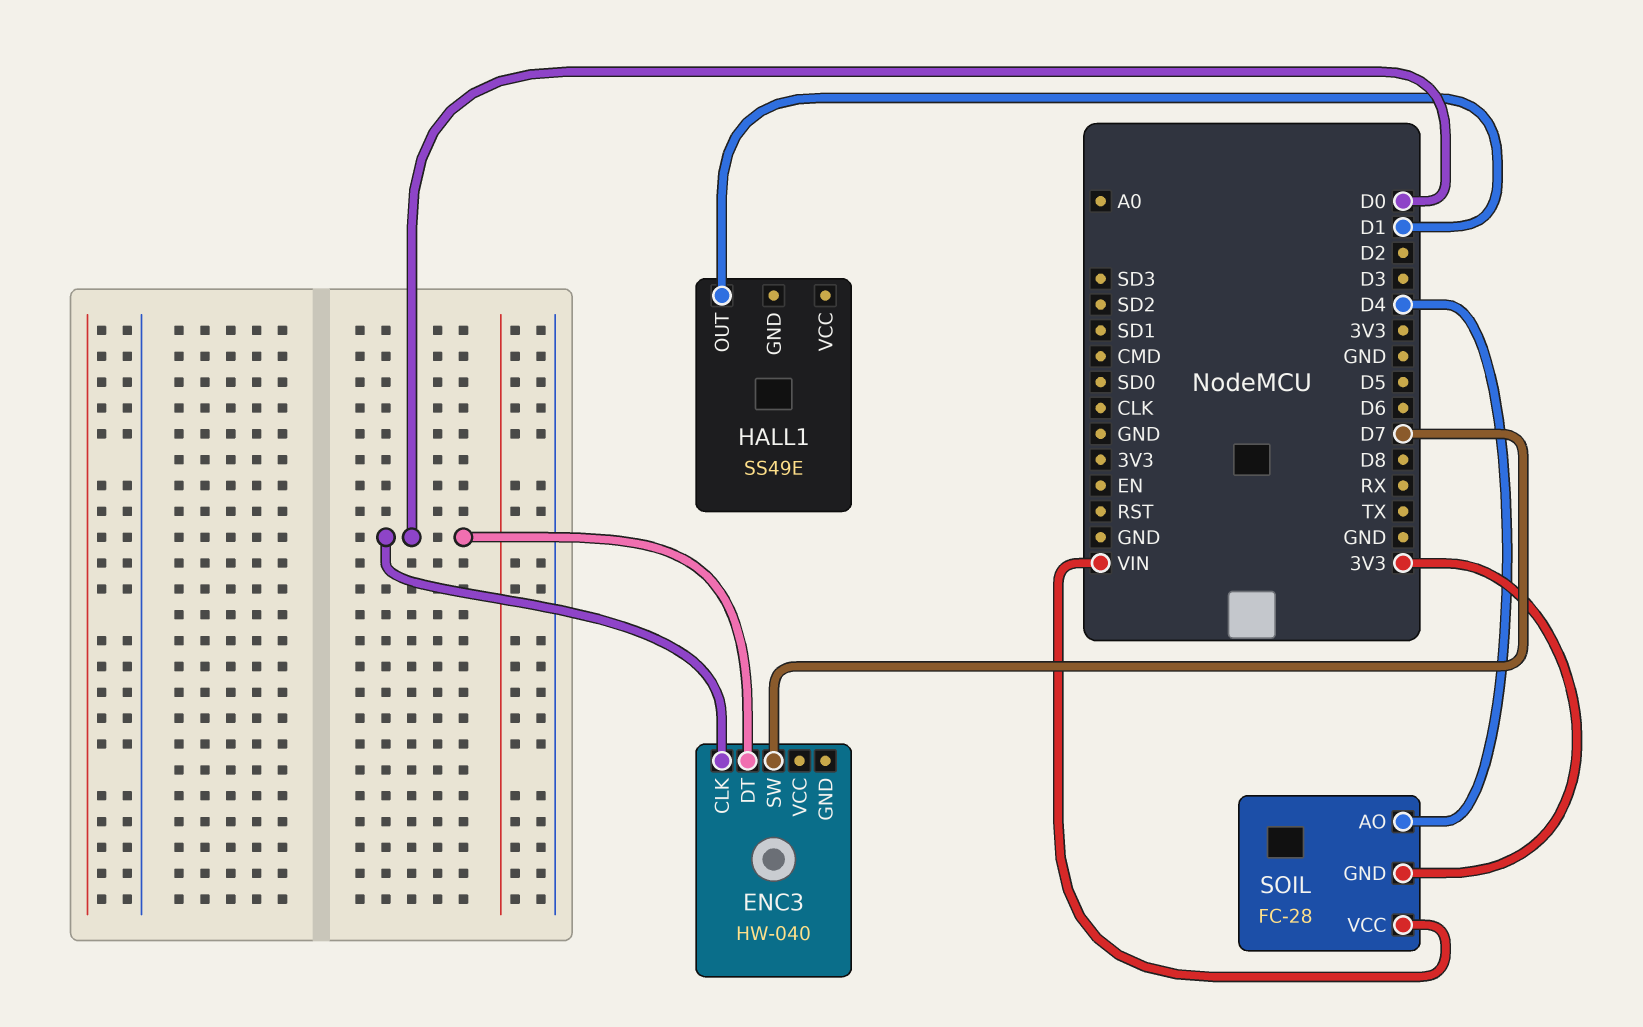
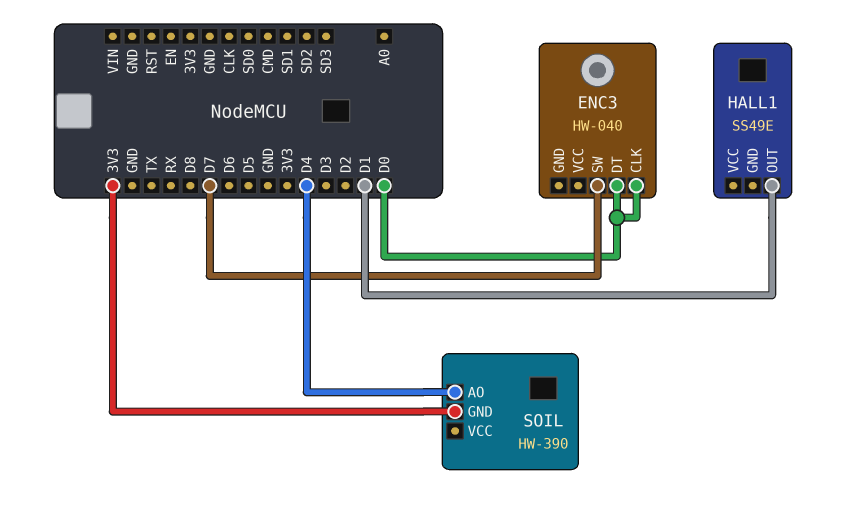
SOIL: FC-28 -> HW-390
SOIL pin VCC: VIN -> none

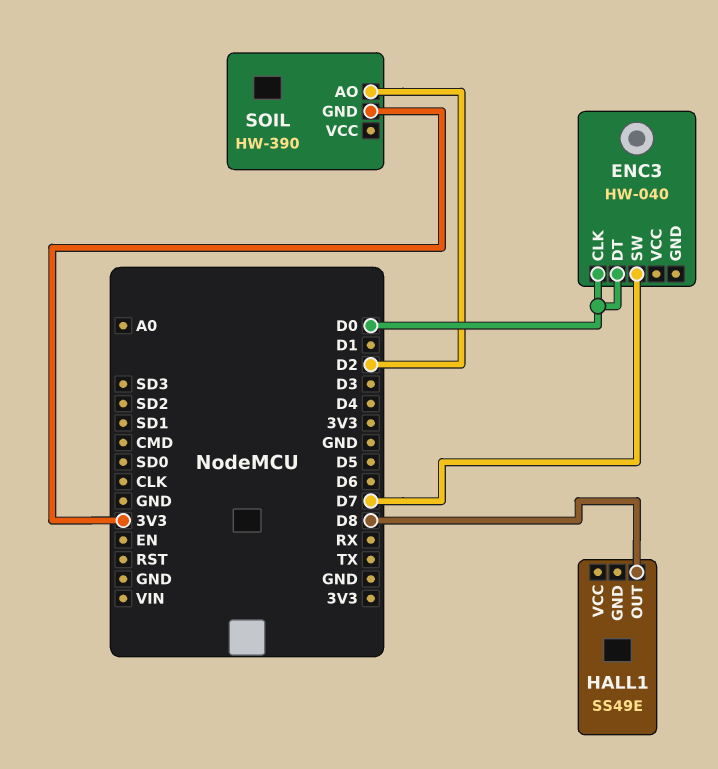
HALL1 pin OUT: D1 -> D8
SOIL pin AO: D4 -> D2

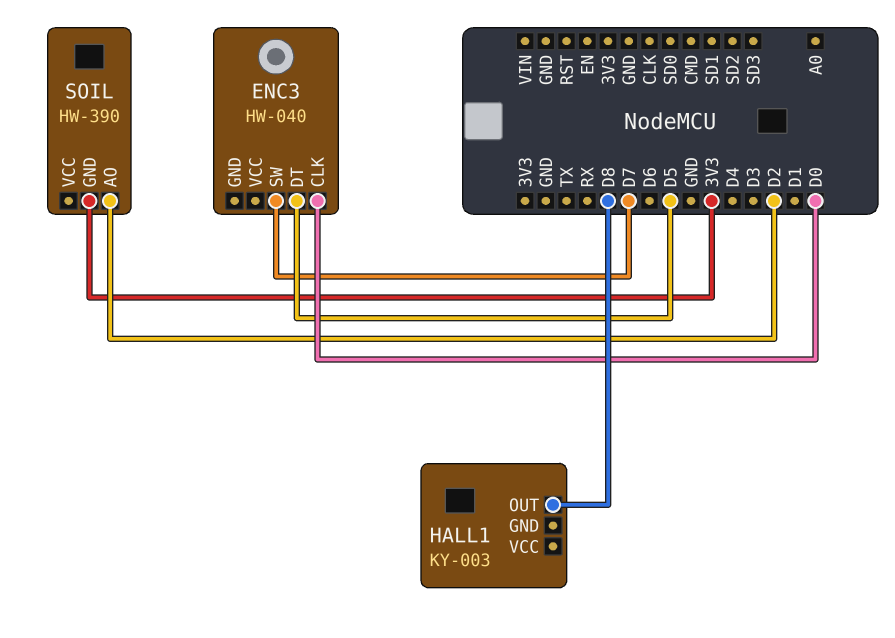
ENC3 pin DT: D0 -> D5
HALL1: SS49E -> KY-003

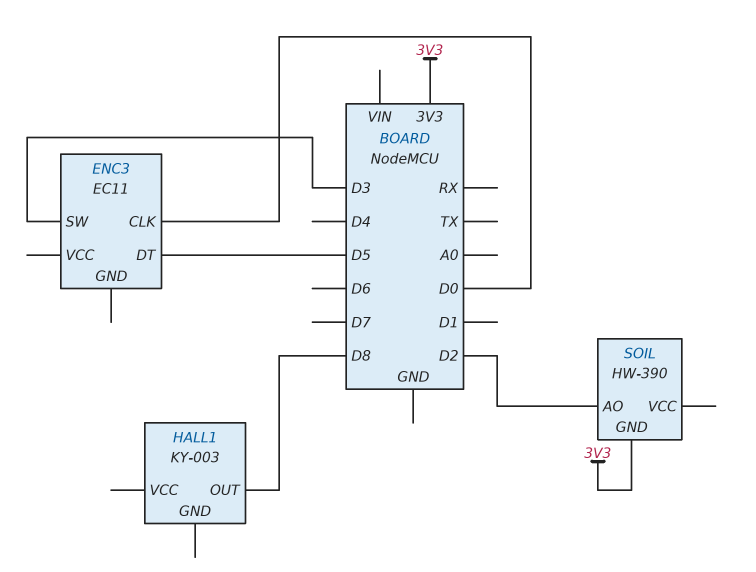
ENC3: HW-040 -> EC11
ENC3 pin SW: D7 -> D3

